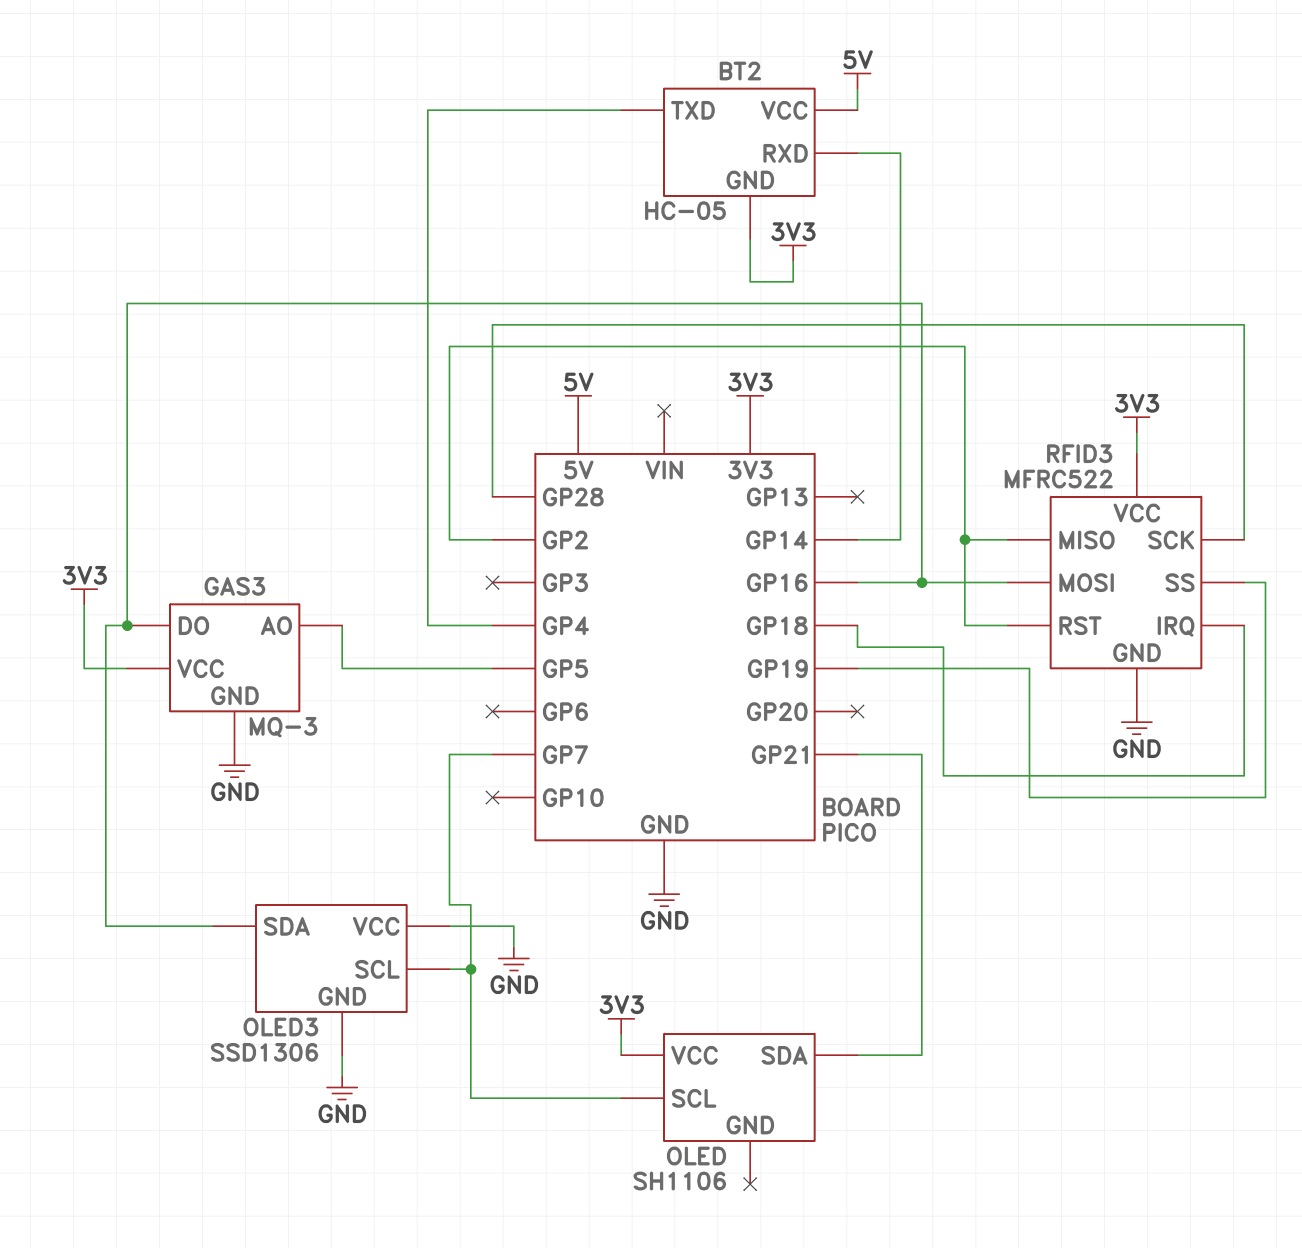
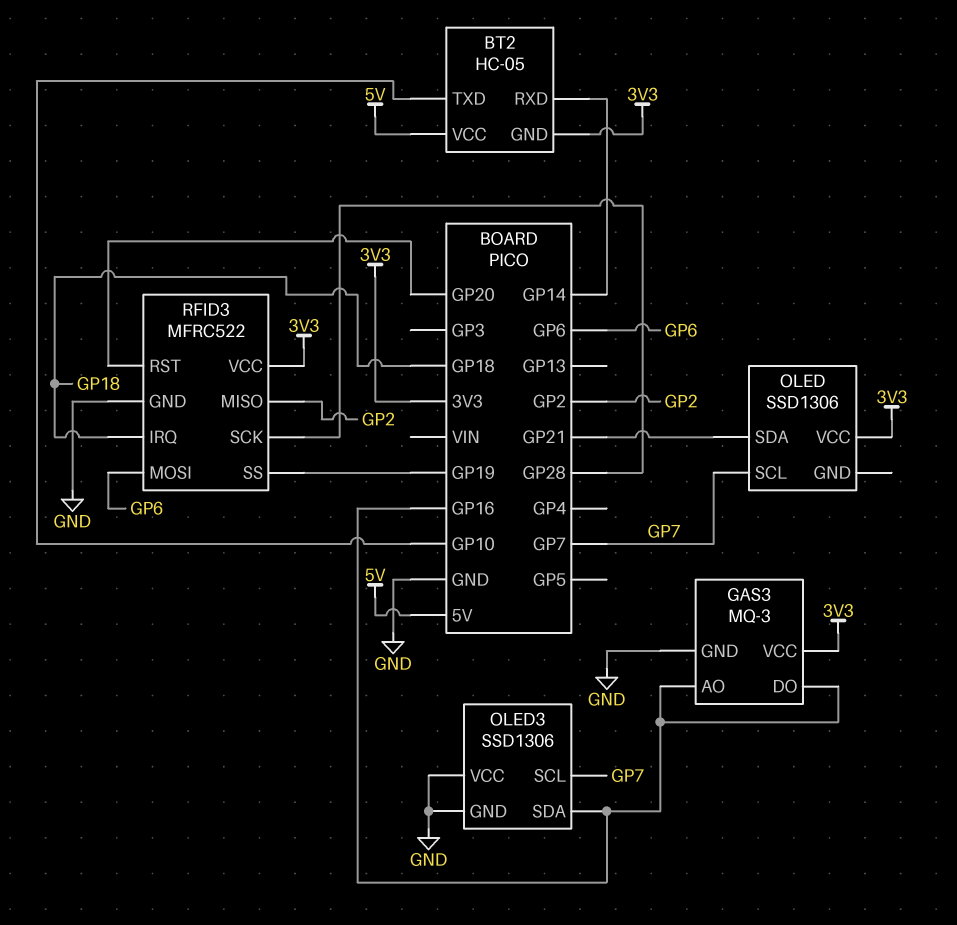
BT2 pin TXD: GP4 -> GP10
GAS3 pin AO: GP5 -> GP16
OLED: SH1106 -> SSD1306
RFID3 pin MOSI: GP16 -> GP6
RFID3 pin RST: GP2 -> GP20

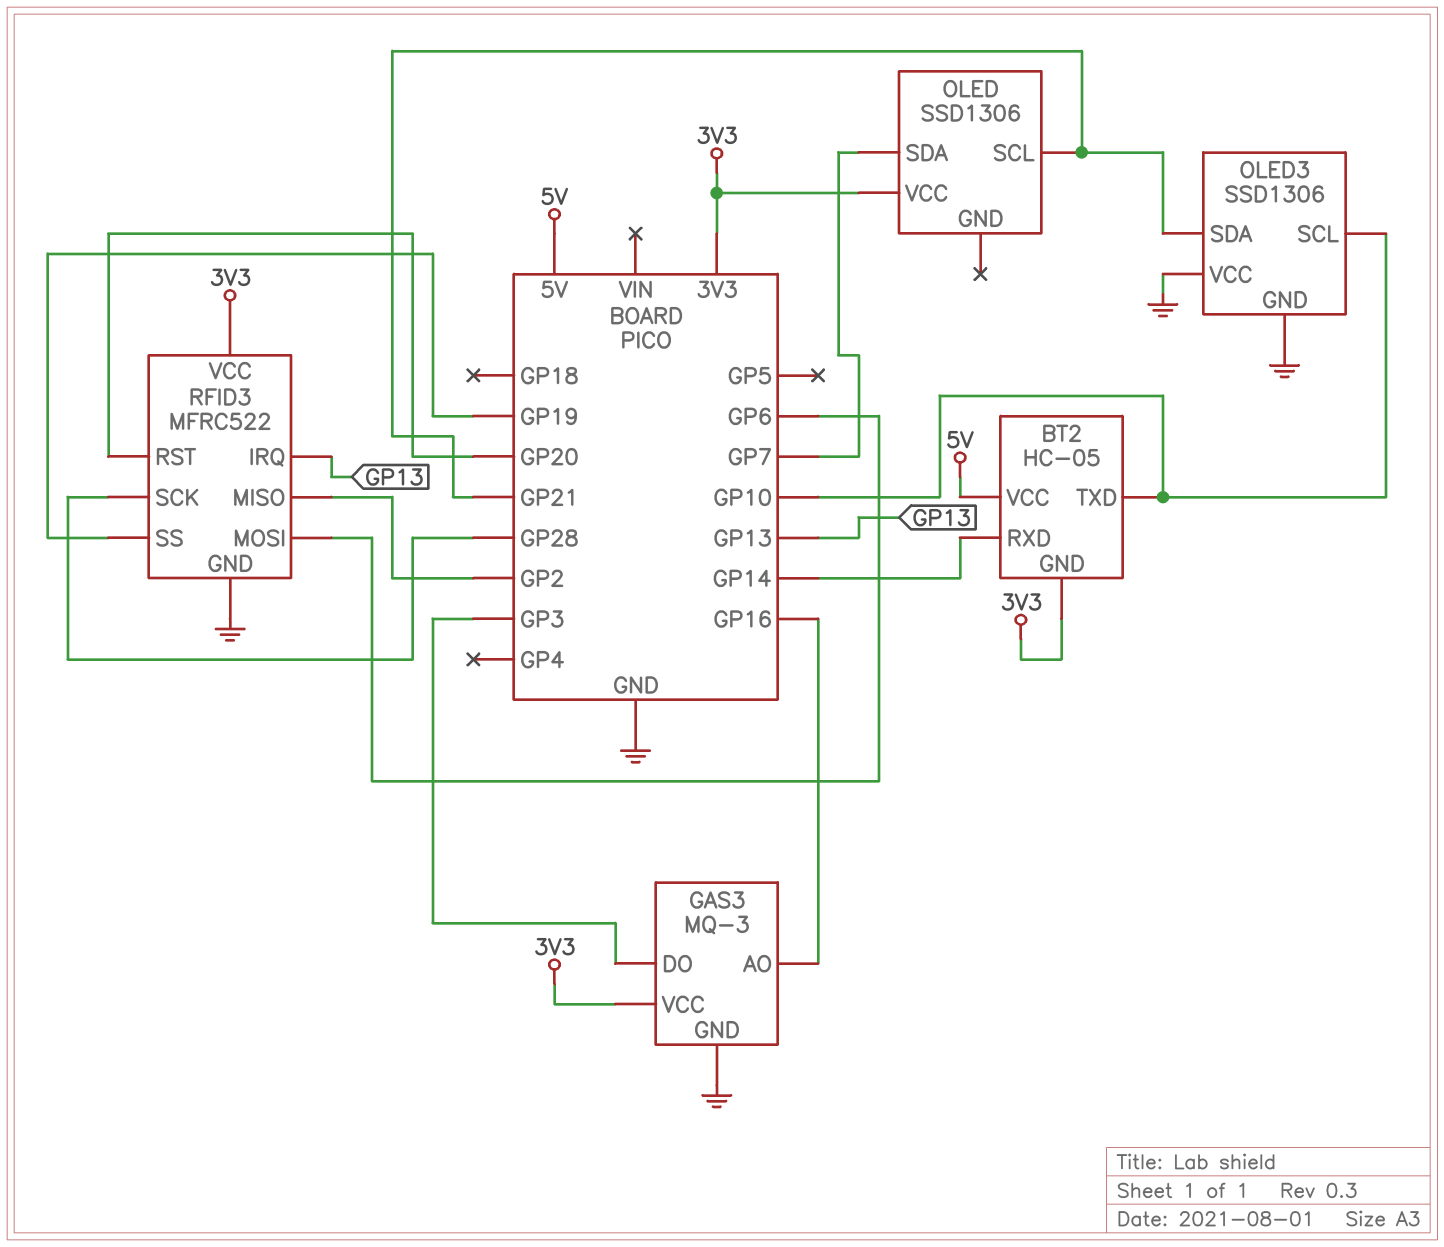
GAS3 pin DO: GP16 -> GP3
OLED pin SCL: GP7 -> GP21
OLED pin SDA: GP21 -> GP7
OLED3 pin SCL: GP7 -> GP10
OLED3 pin SDA: GP16 -> GP21
RFID3 pin IRQ: GP18 -> GP13

